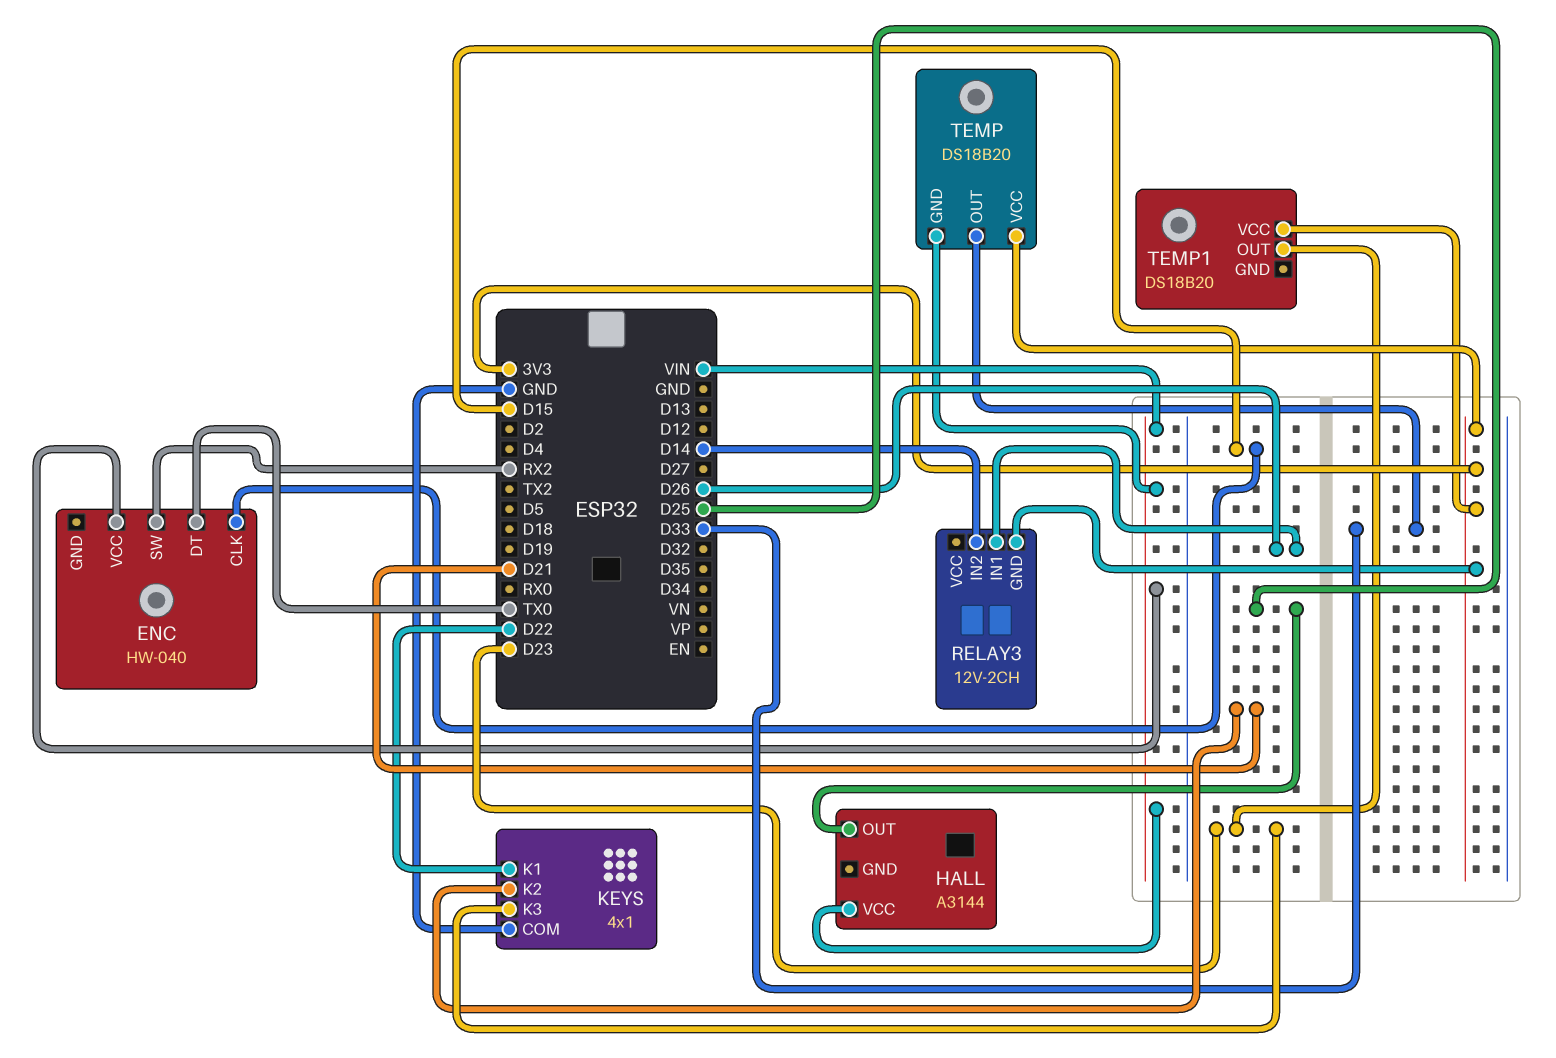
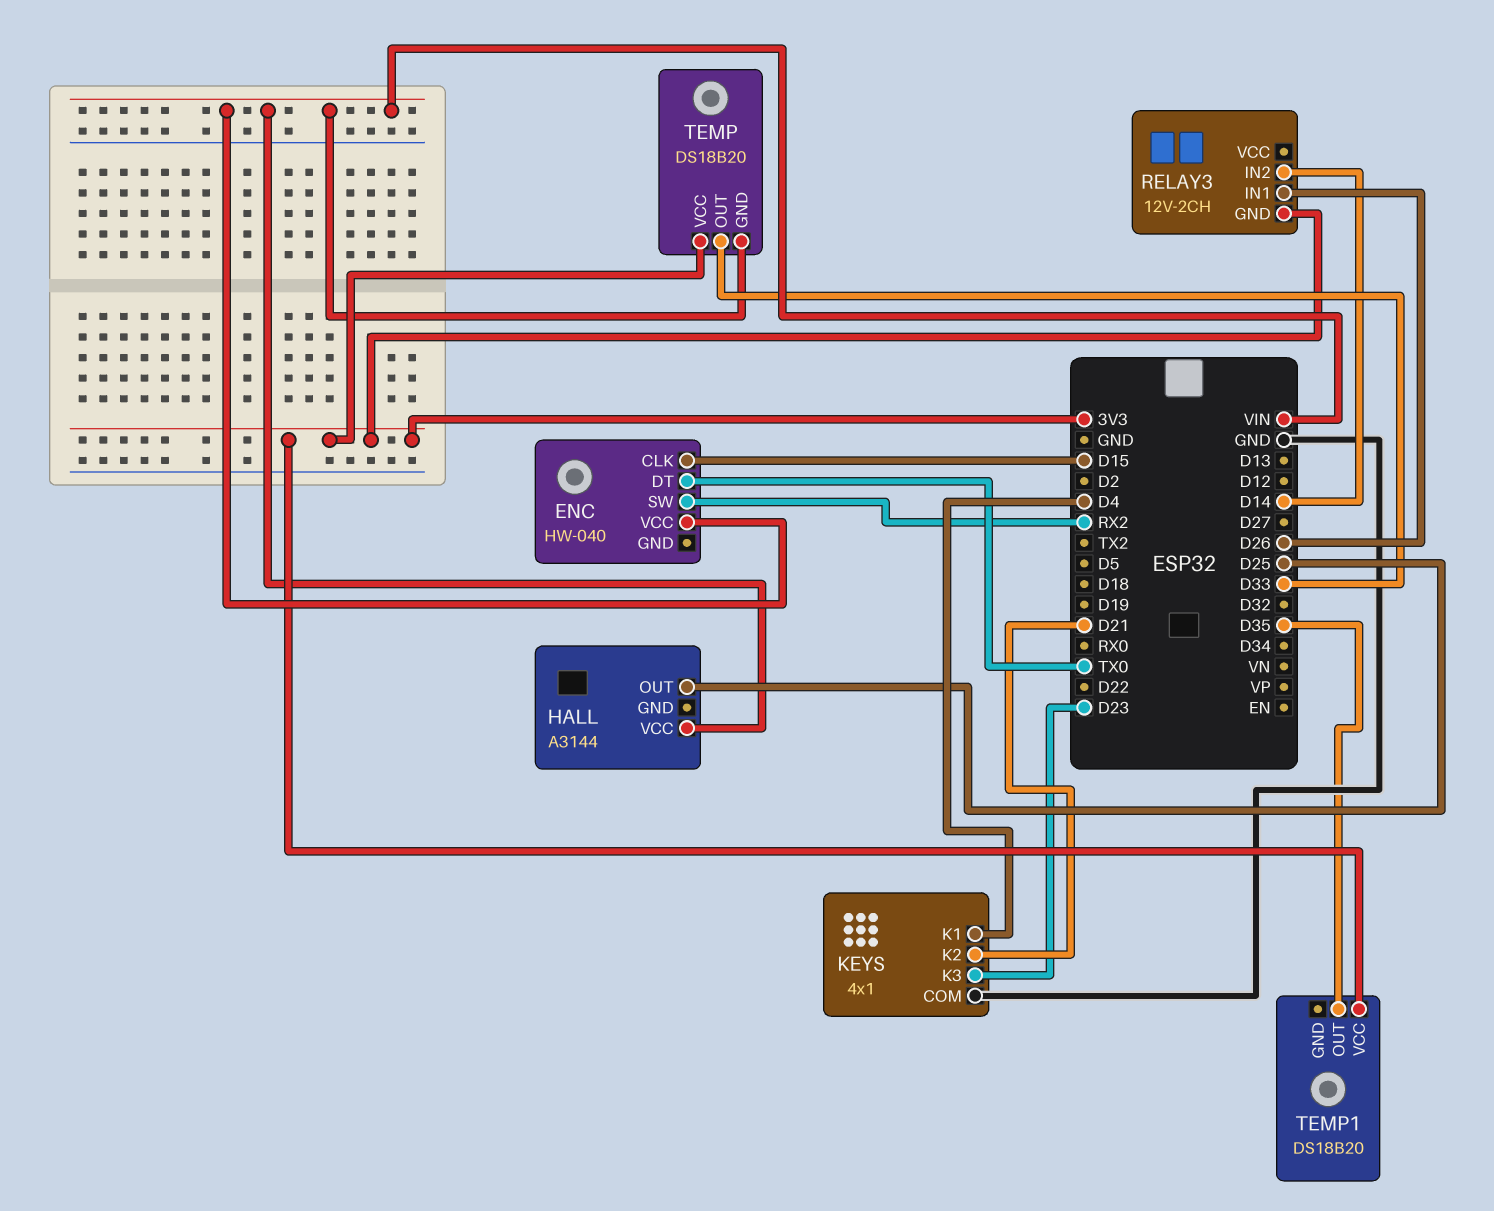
KEYS pin K1: D22 -> D4
TEMP1 pin OUT: D23 -> D35

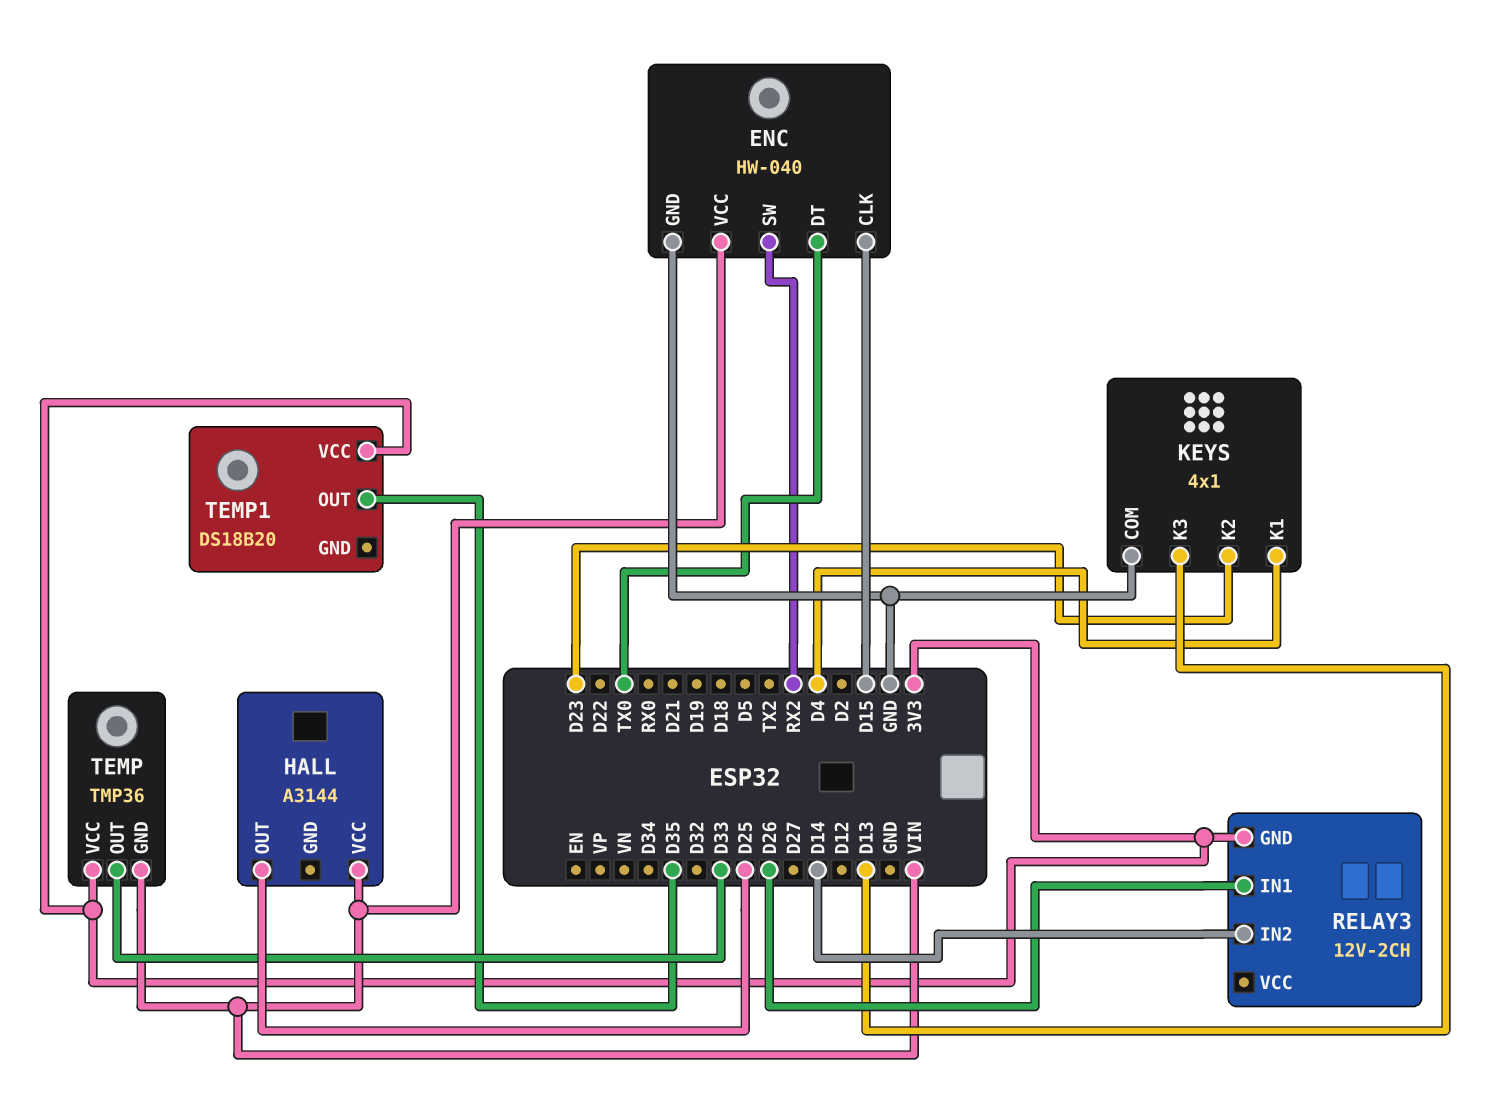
ENC pin GND: none -> GND
KEYS pin K2: D21 -> D23
KEYS pin K3: D23 -> D13
TEMP: DS18B20 -> TMP36

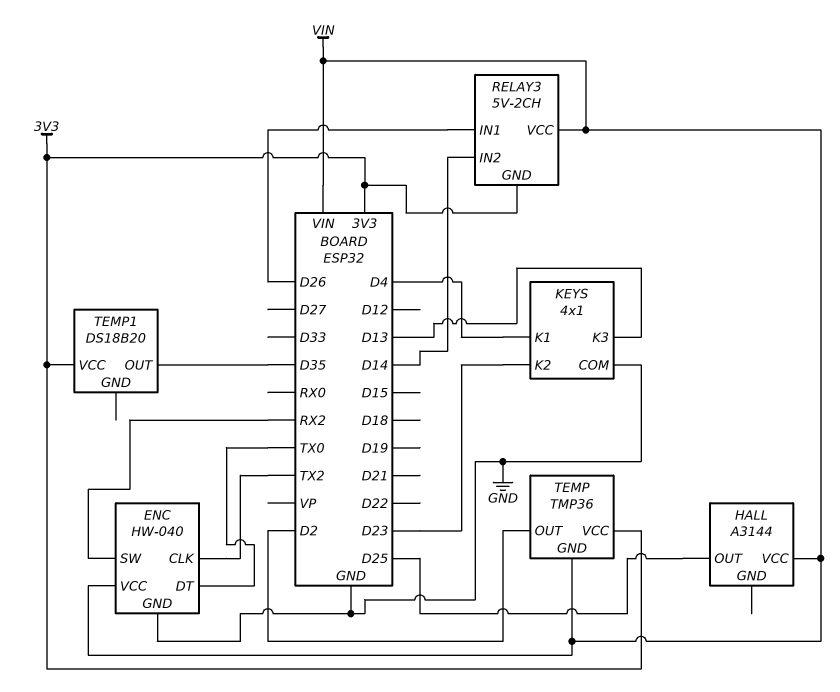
ENC pin CLK: D15 -> TX2
RELAY3: 12V-2CH -> 5V-2CH
RELAY3 pin VCC: none -> VIN
TEMP pin OUT: D33 -> D2

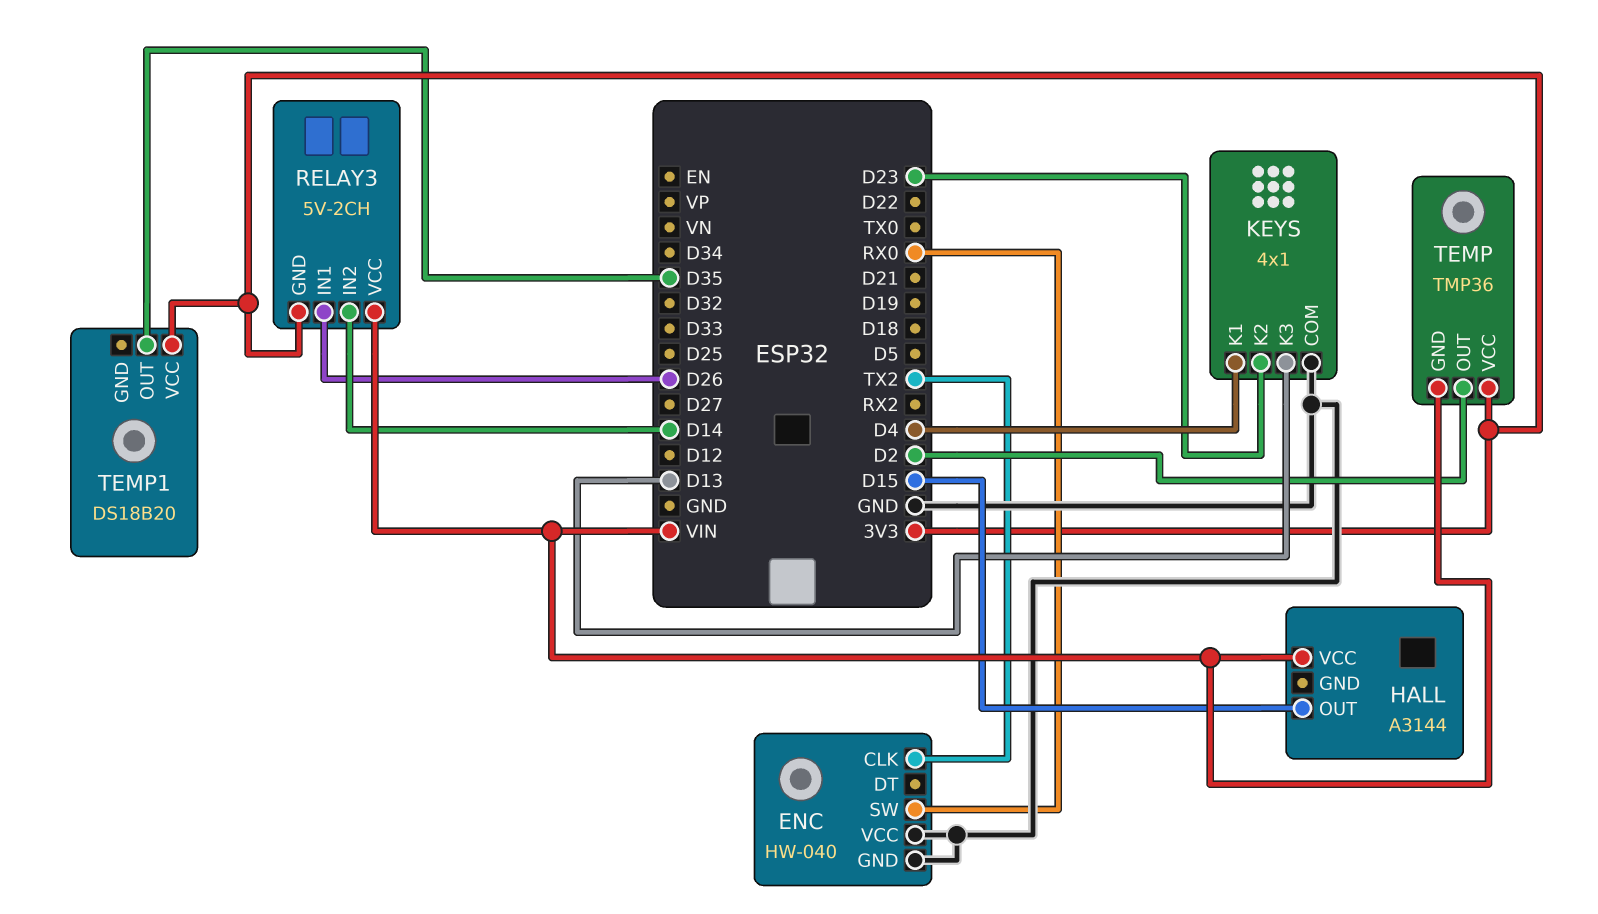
ENC pin DT: TX0 -> none
ENC pin SW: RX2 -> RX0
ENC pin VCC: VIN -> GND
HALL pin OUT: D25 -> D15

